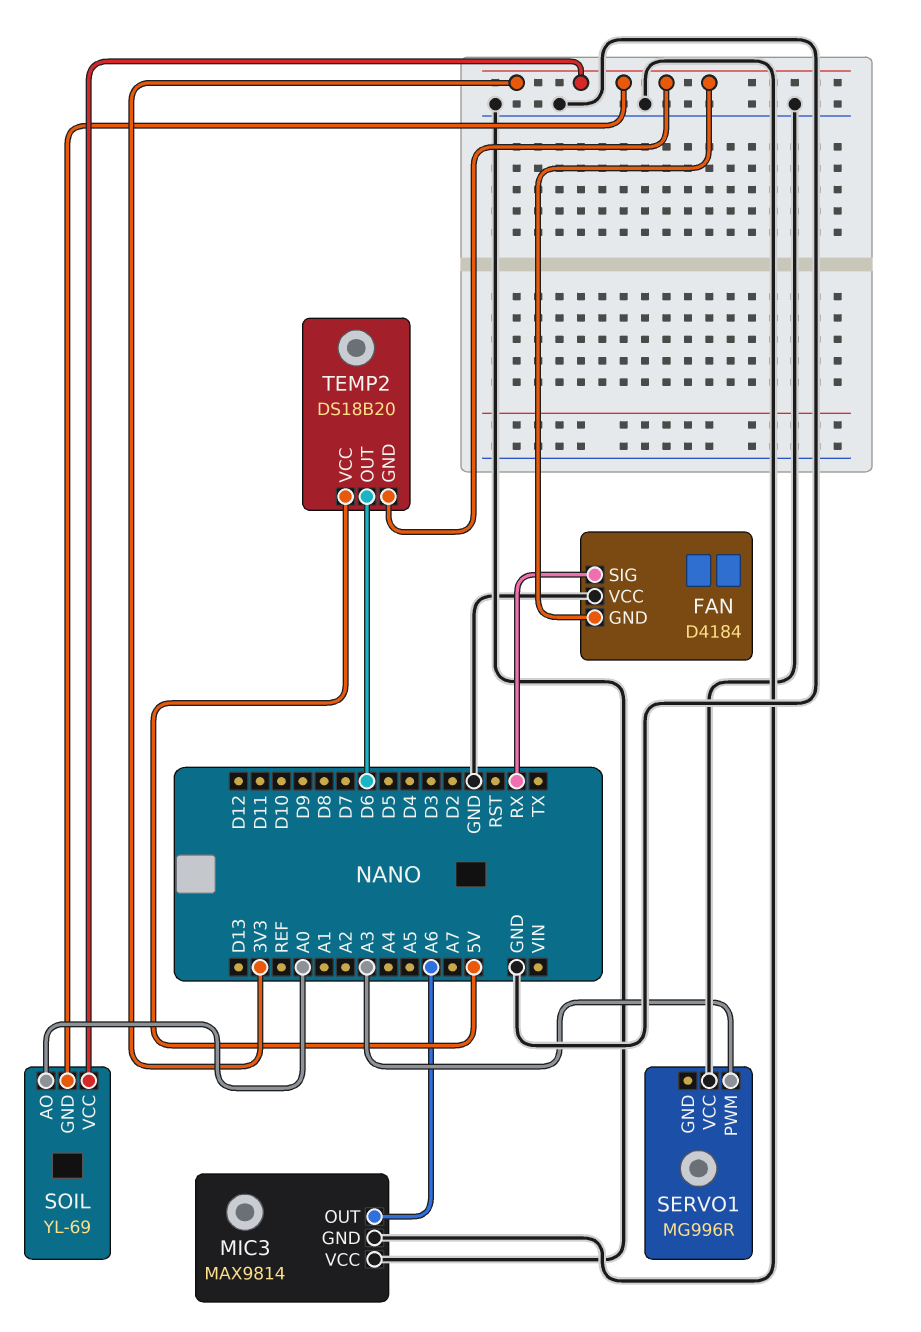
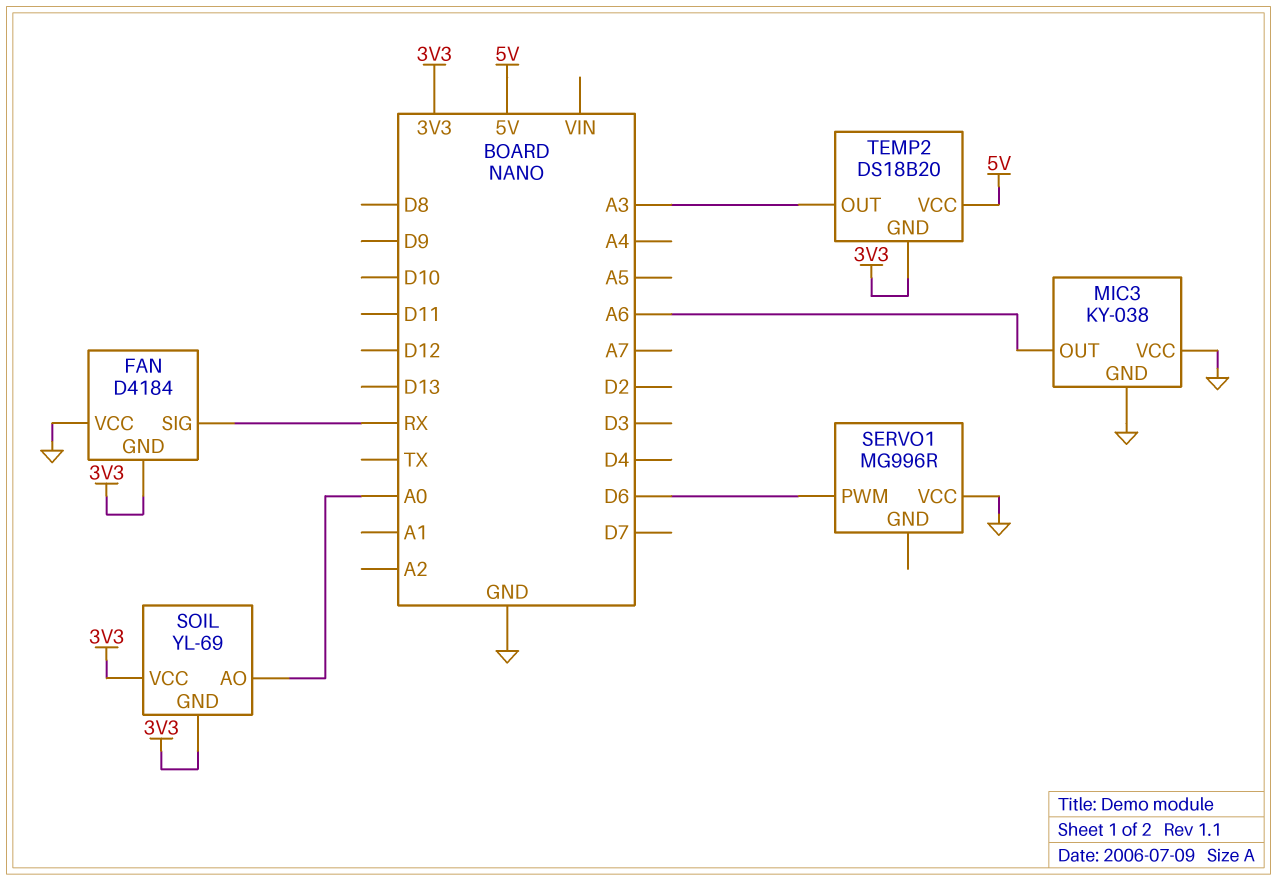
MIC3: MAX9814 -> KY-038
SERVO1 pin PWM: A3 -> D6
TEMP2 pin OUT: D6 -> A3

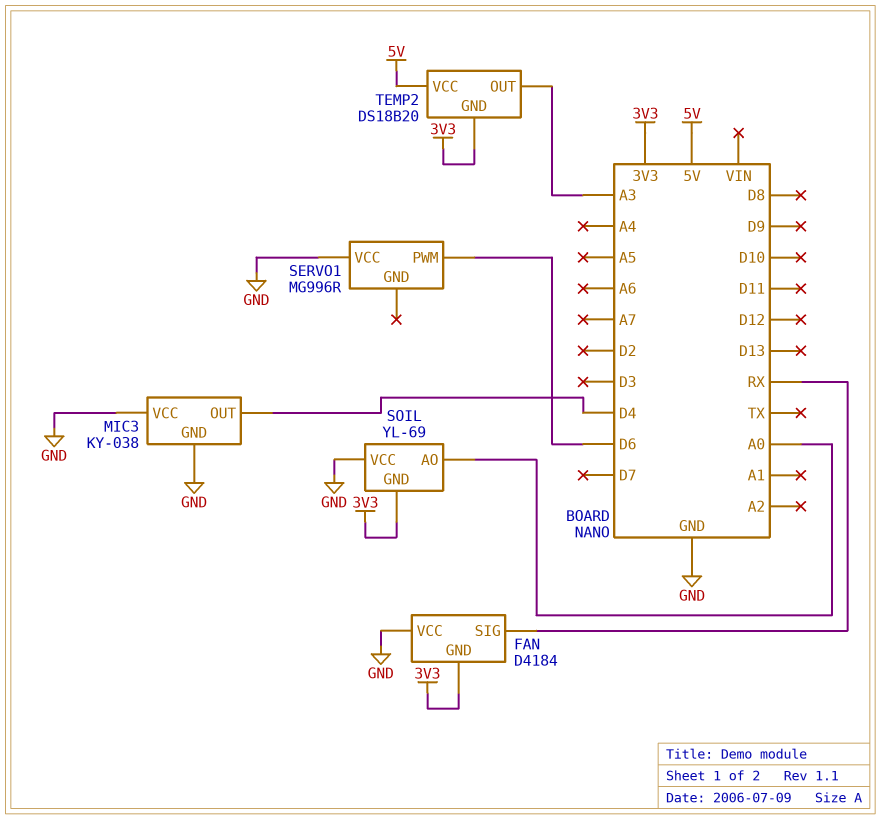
MIC3 pin OUT: A6 -> D4
SOIL pin VCC: 3V3 -> GND

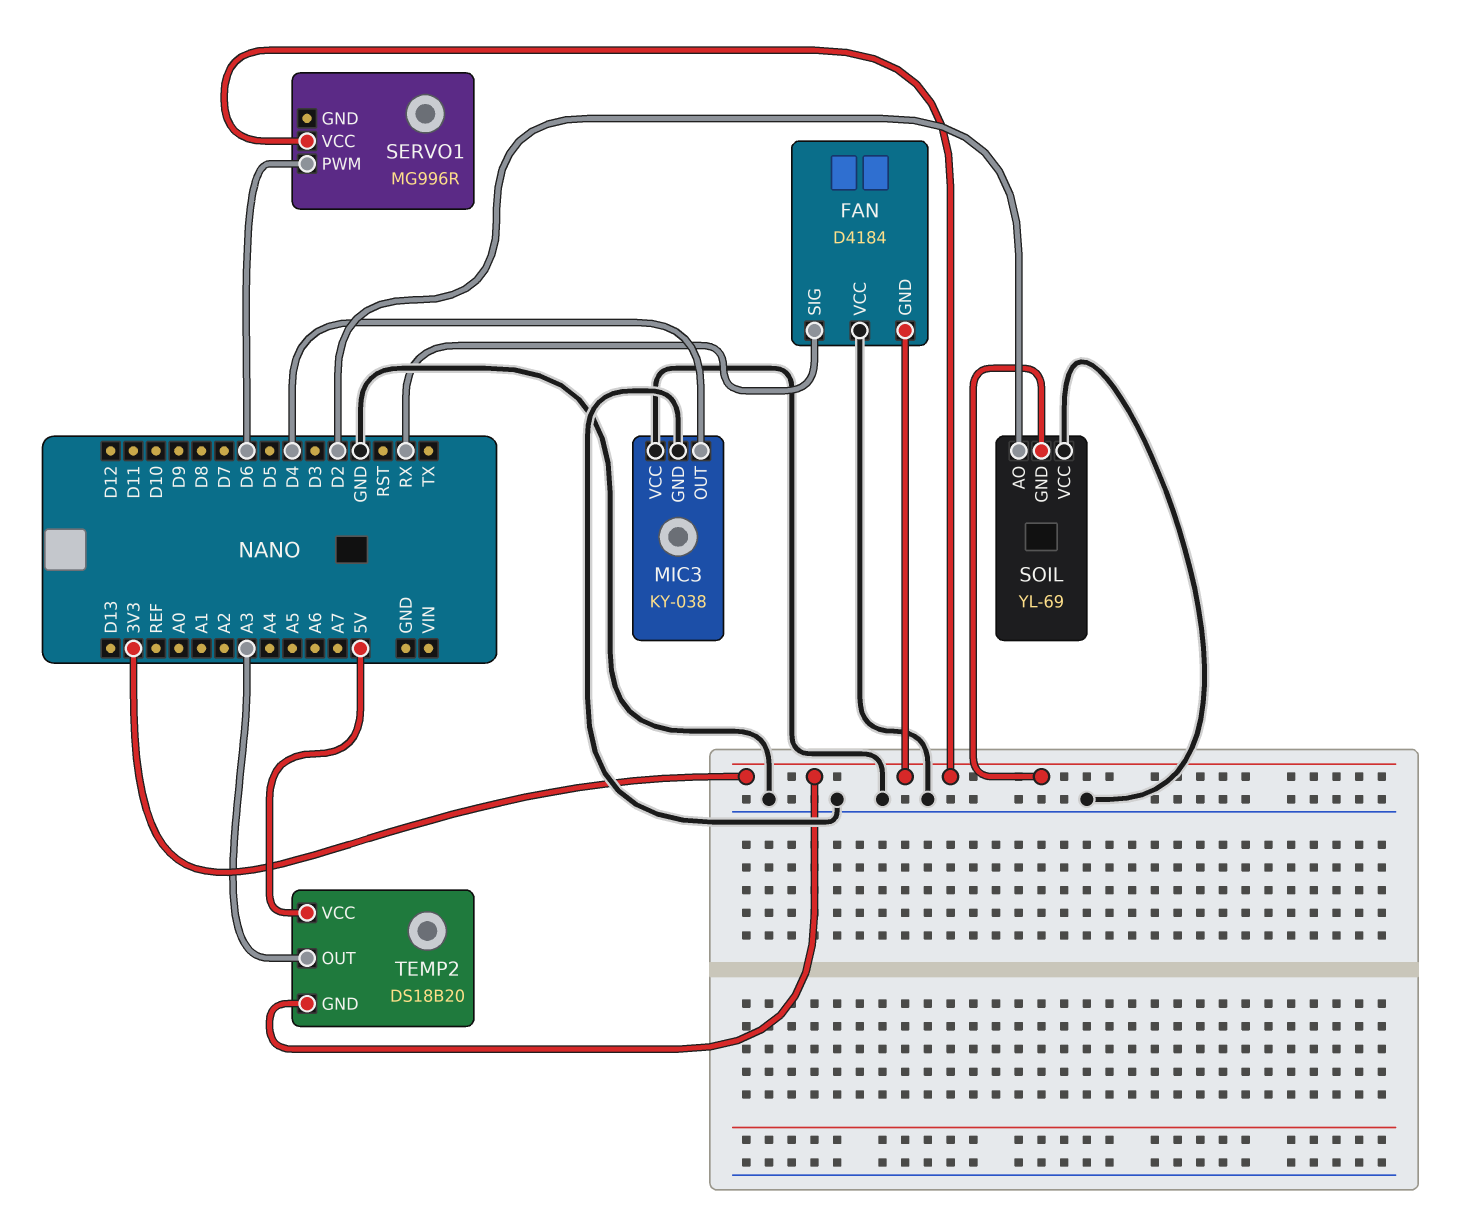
SERVO1 pin VCC: GND -> 3V3
SOIL pin AO: A0 -> D2

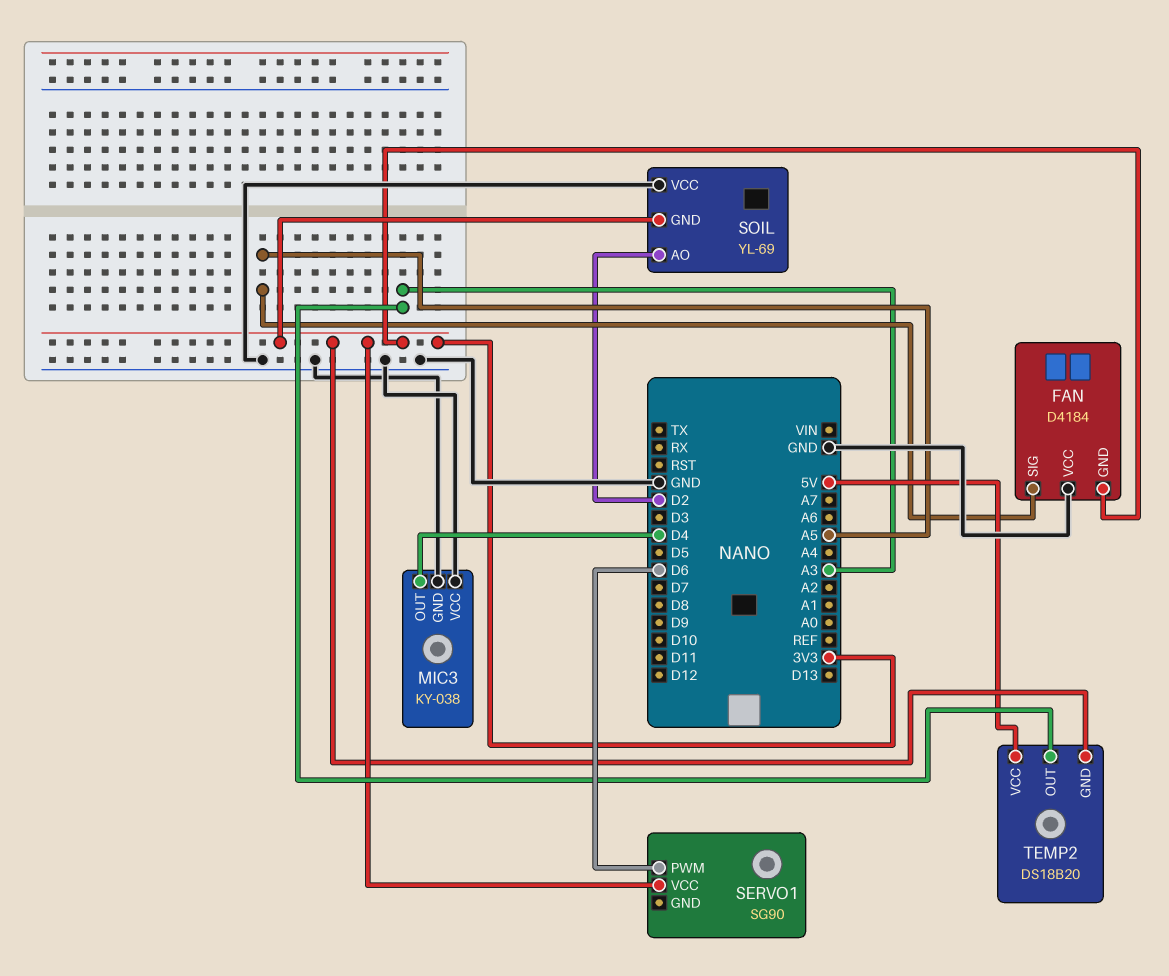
FAN pin SIG: RX -> A5
SERVO1: MG996R -> SG90

